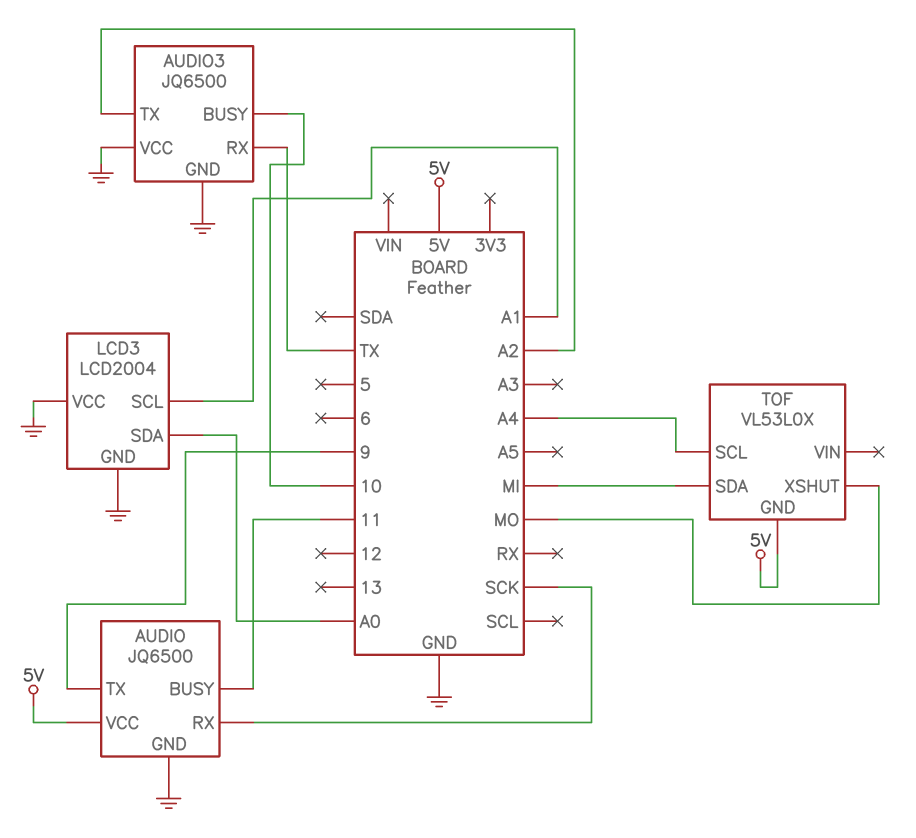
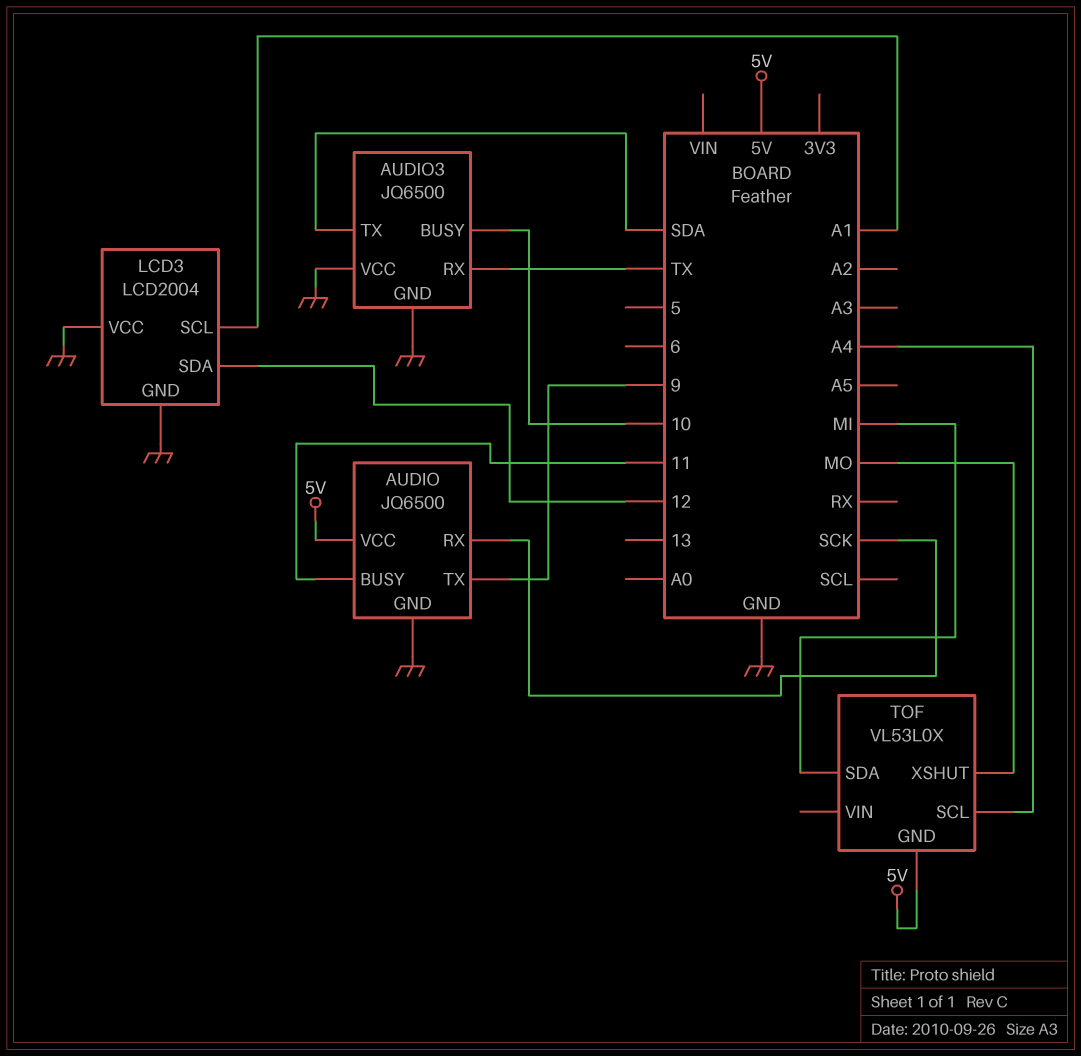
AUDIO3 pin TX: A2 -> SDA
LCD3 pin SDA: A0 -> 12

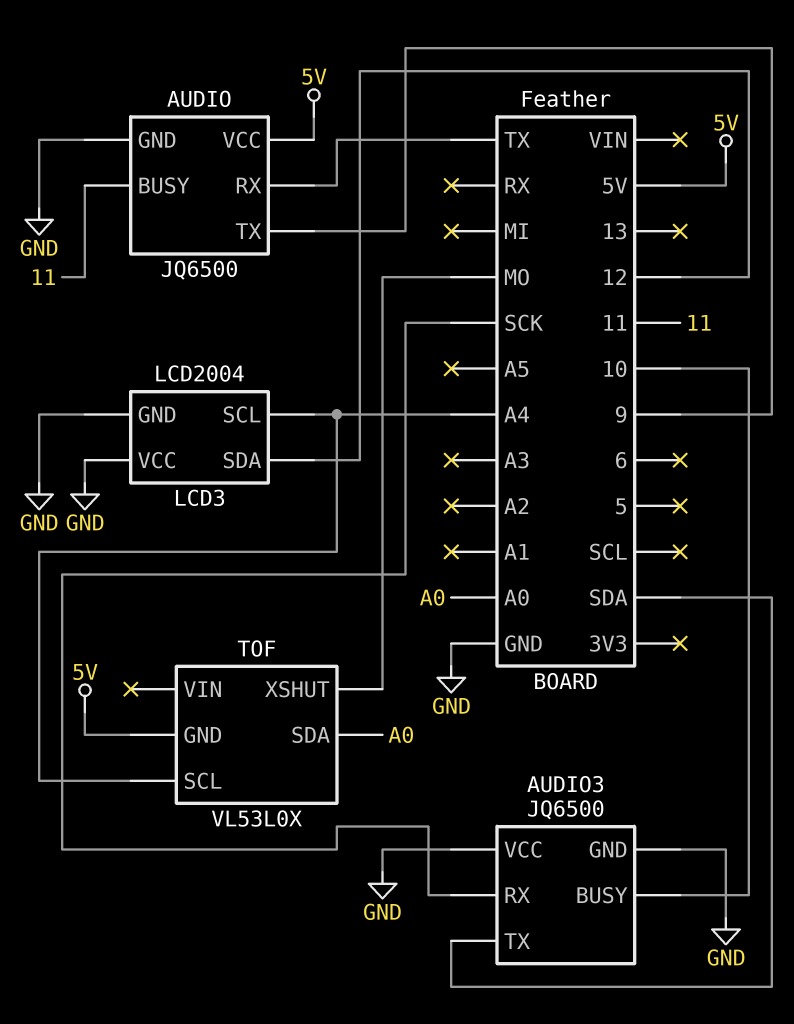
AUDIO pin RX: SCK -> TX
AUDIO3 pin RX: TX -> SCK
LCD3 pin SCL: A1 -> A4
TOF pin SDA: MI -> A0

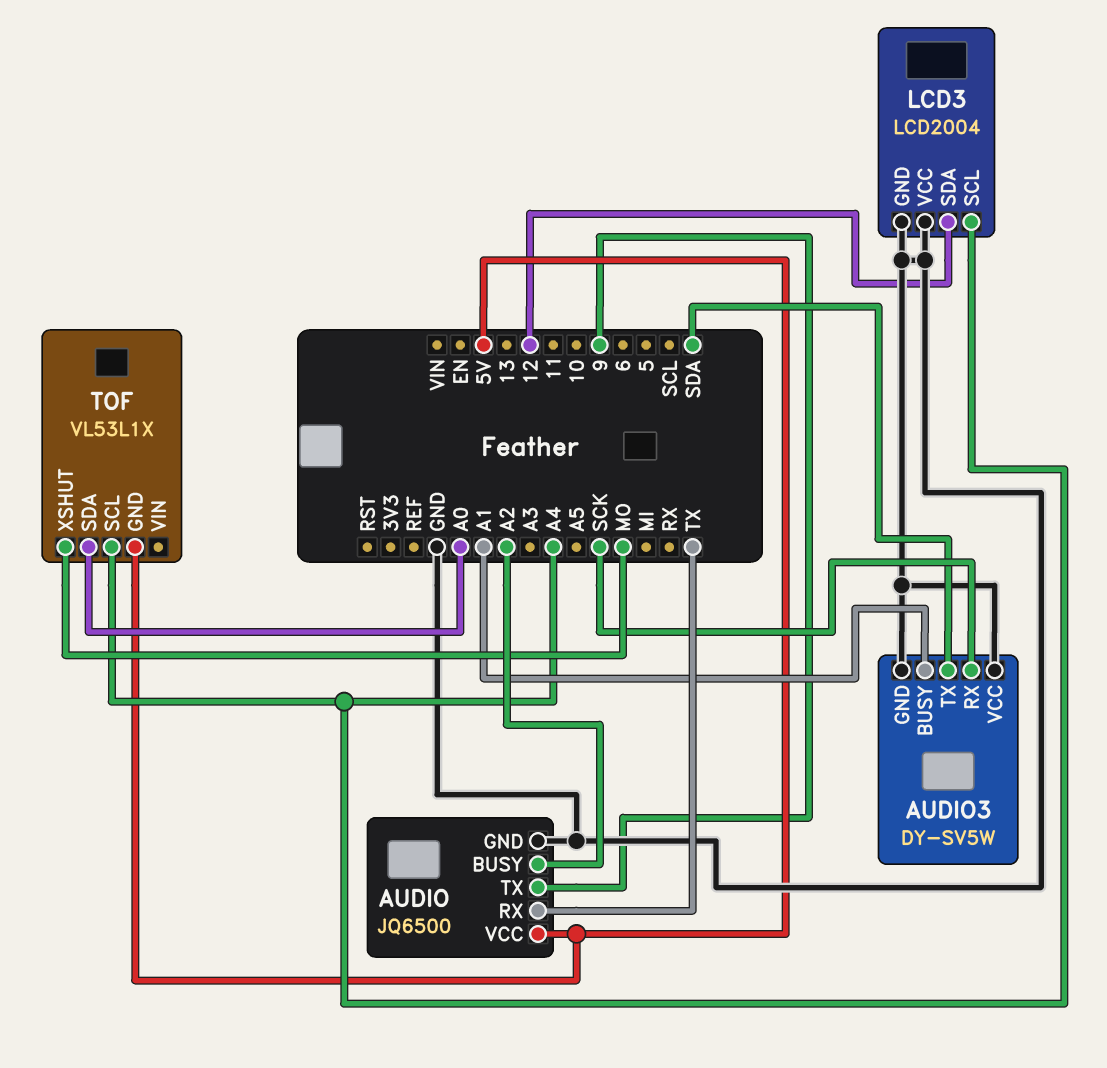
AUDIO pin BUSY: 11 -> A2
AUDIO3: JQ6500 -> DY-SV5W
AUDIO3 pin BUSY: 10 -> A1
TOF: VL53L0X -> VL53L1X

